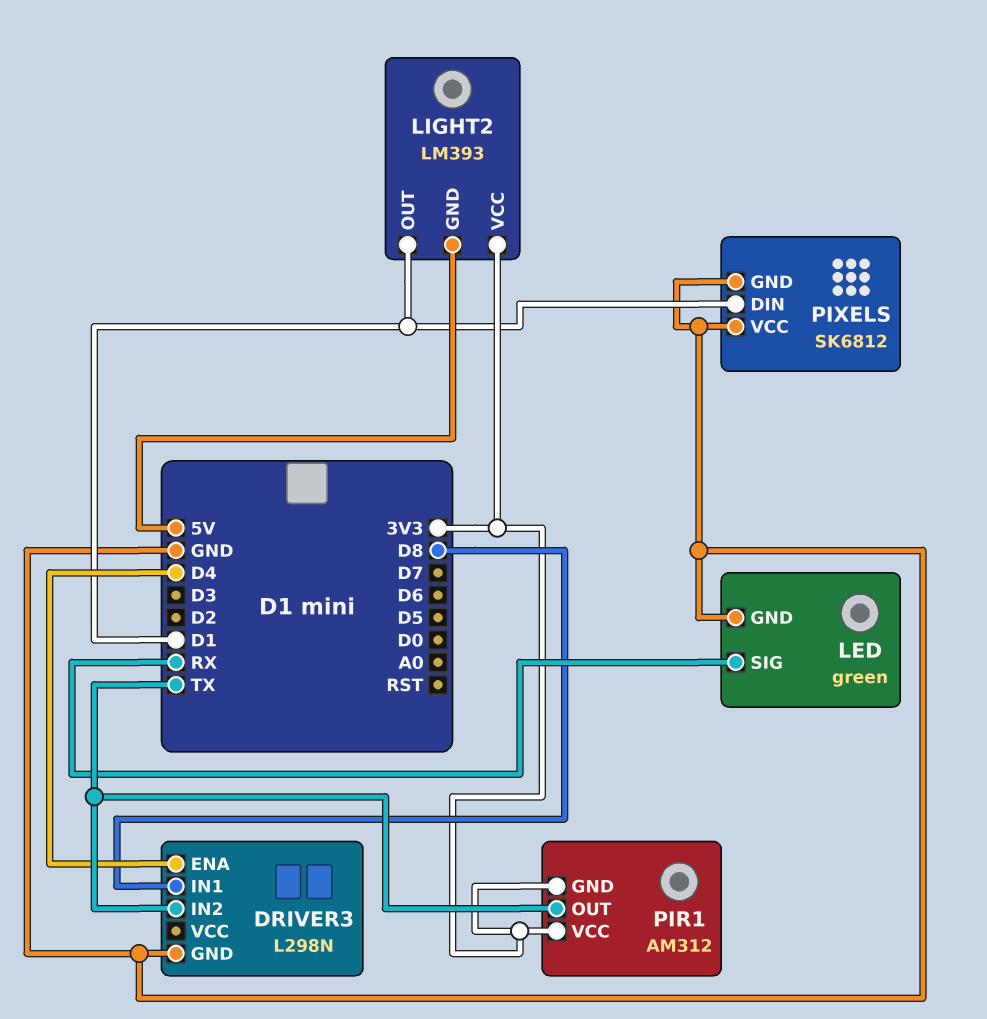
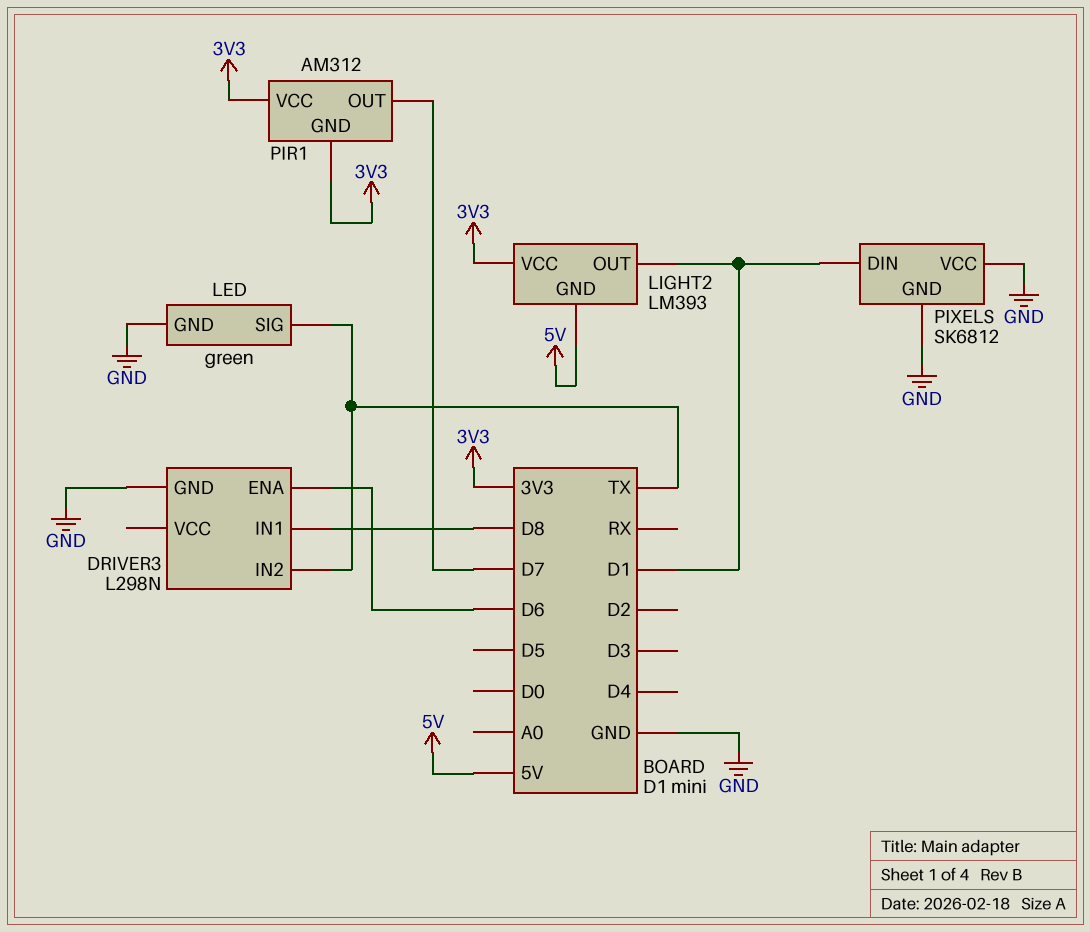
DRIVER3 pin ENA: D4 -> D6
LED pin SIG: RX -> TX
PIR1 pin OUT: TX -> D7

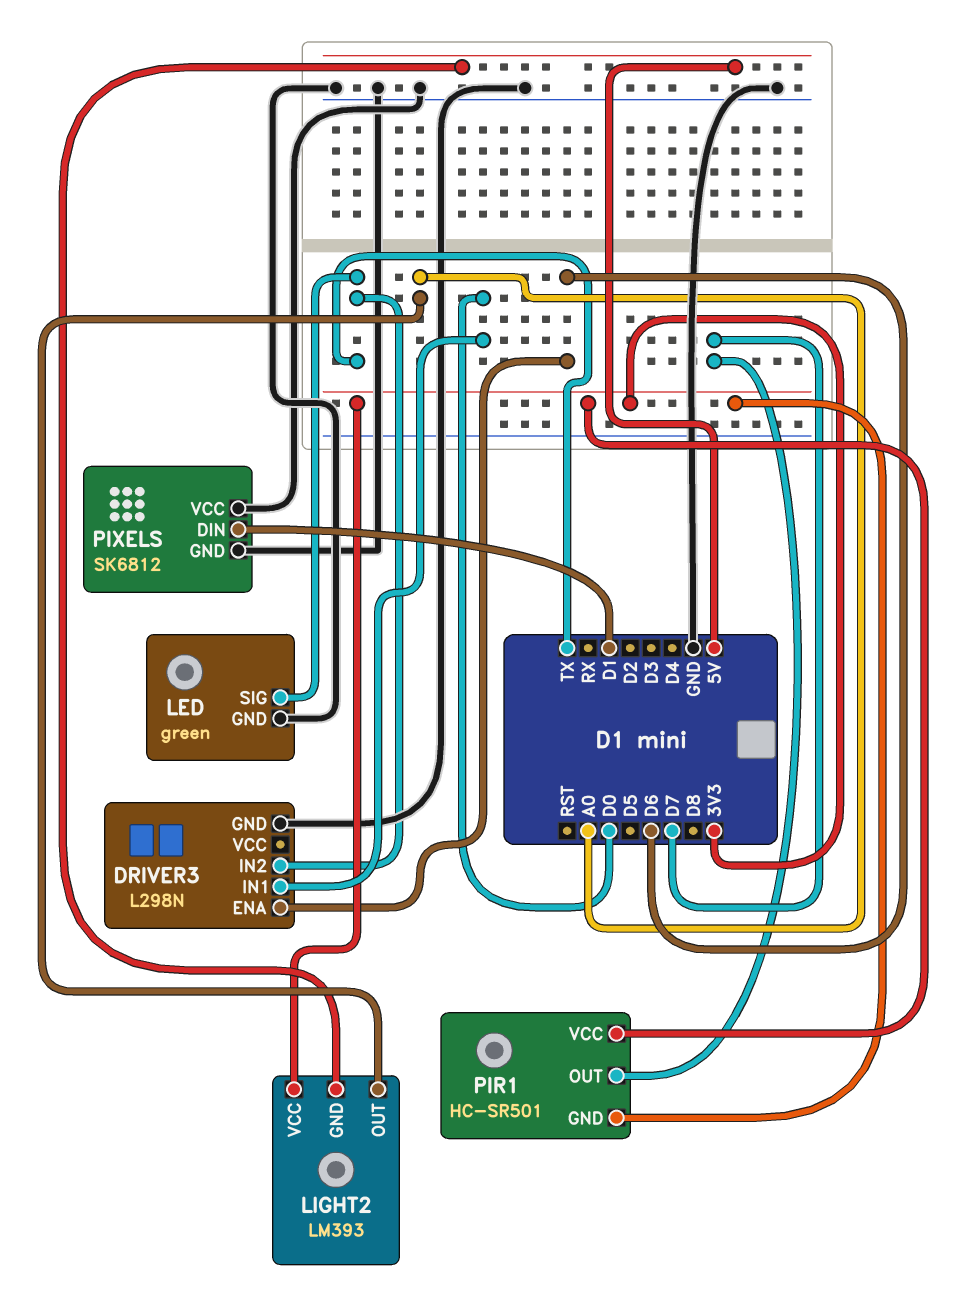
DRIVER3 pin IN1: D8 -> D0
LIGHT2 pin OUT: D1 -> A0
PIR1: AM312 -> HC-SR501

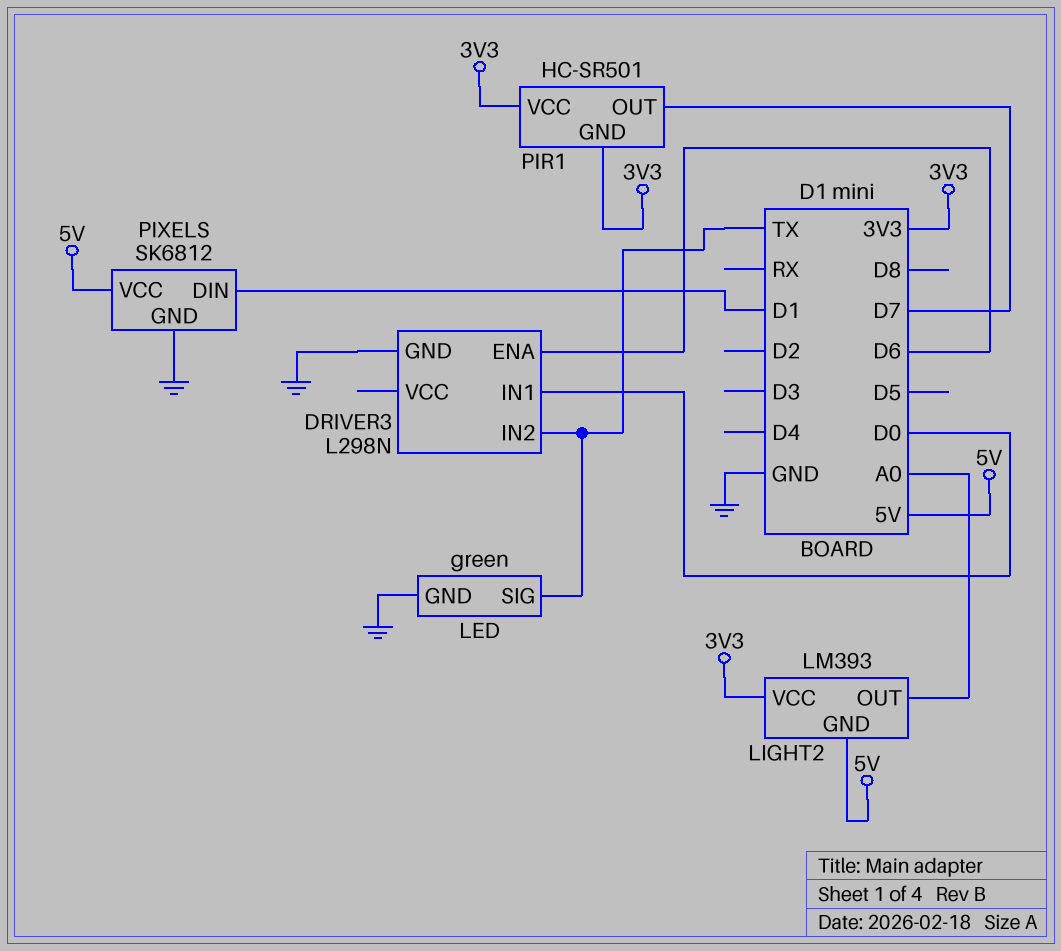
PIXELS pin VCC: GND -> 5V

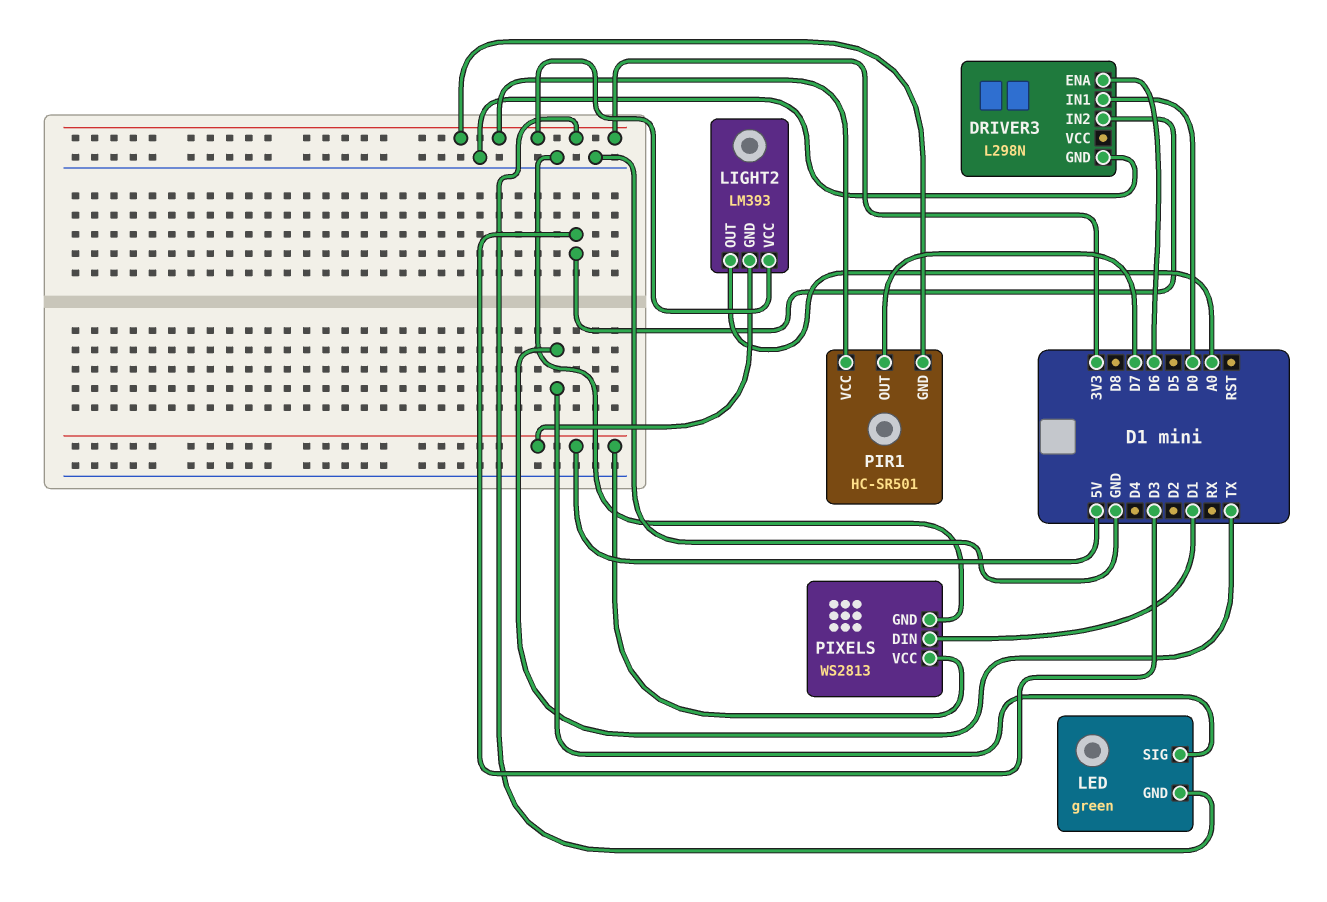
DRIVER3 pin IN2: TX -> D3
LED pin GND: GND -> 3V3
PIXELS: SK6812 -> WS2813

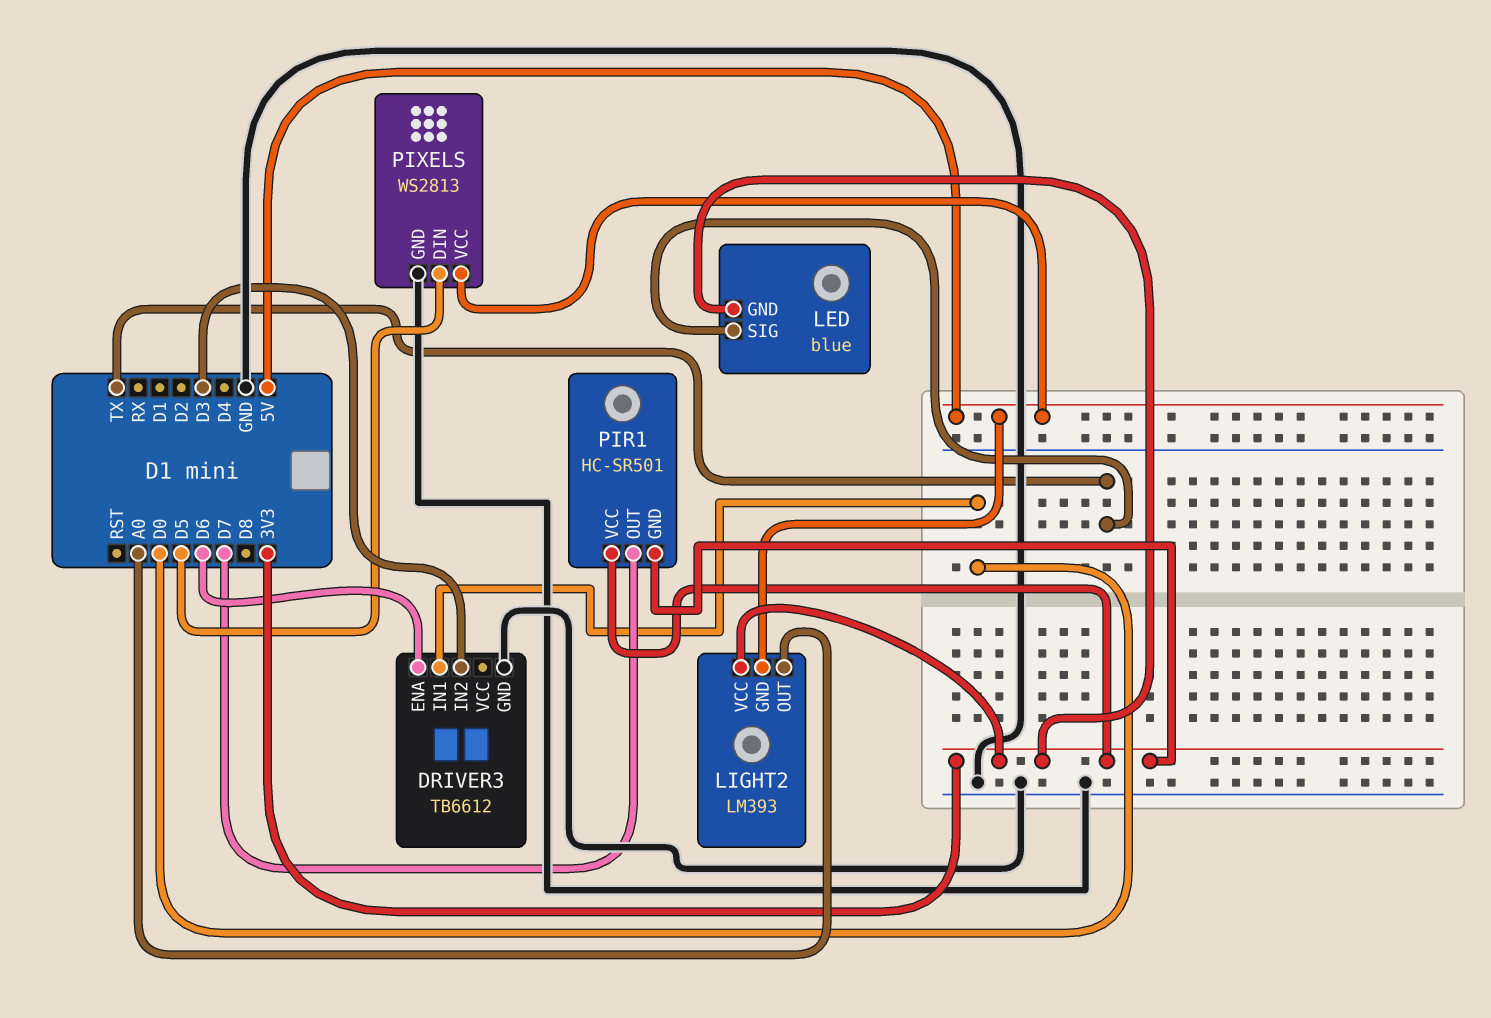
DRIVER3: L298N -> TB6612
LED: green -> blue
PIXELS pin DIN: D1 -> D5

